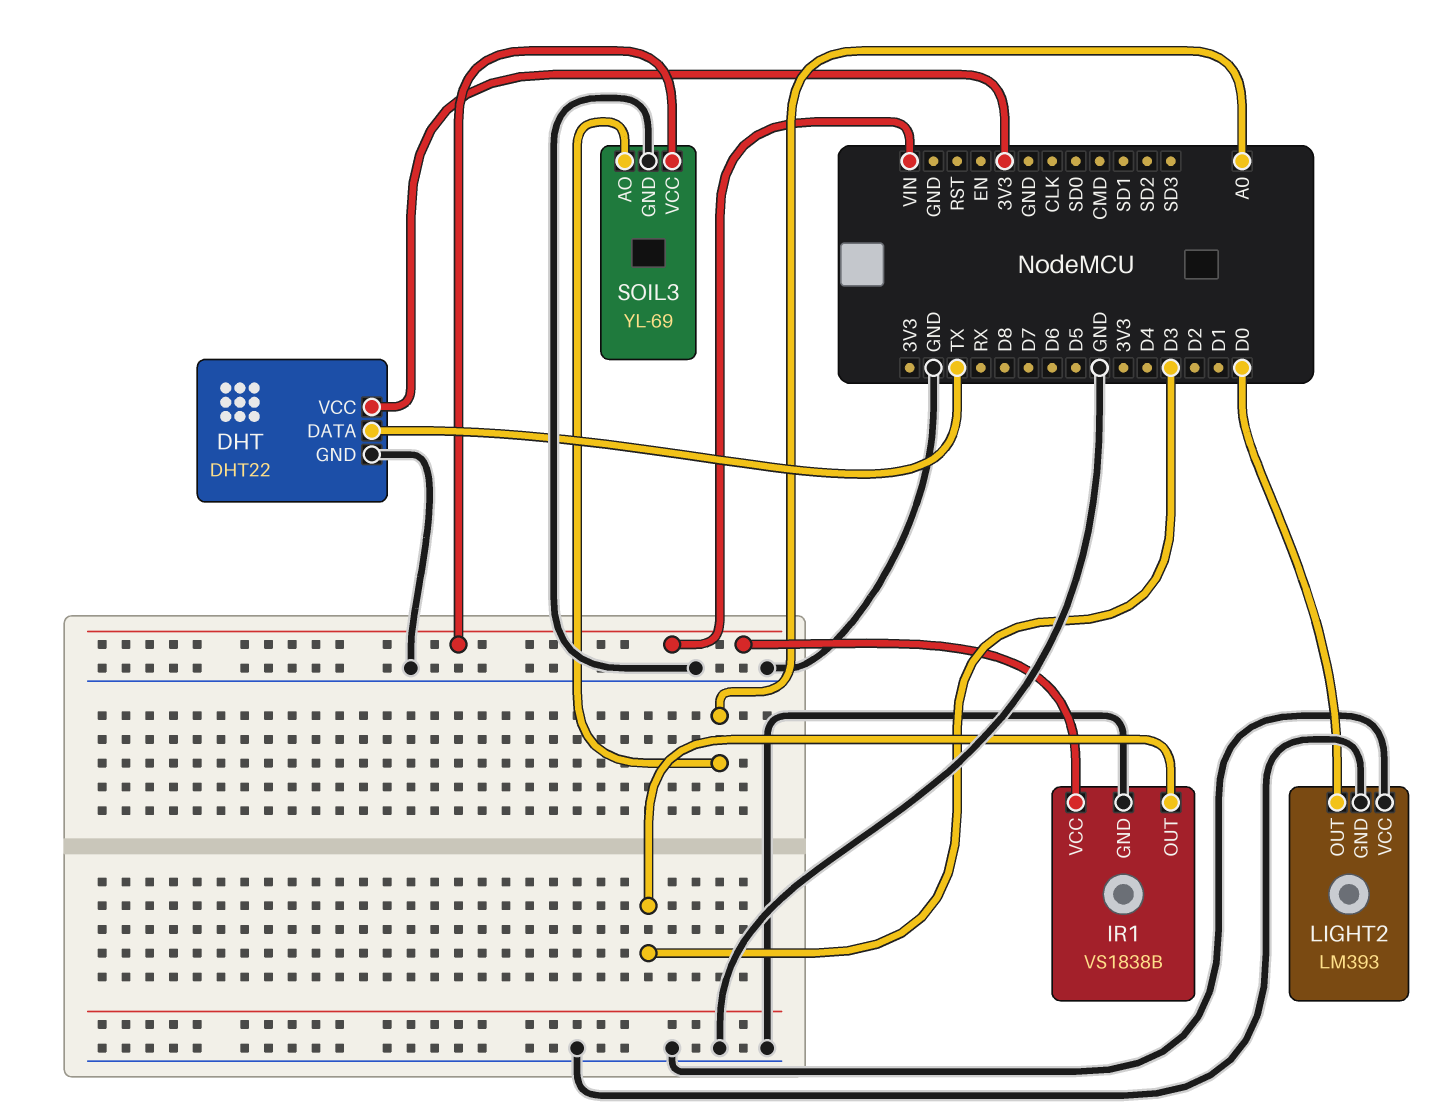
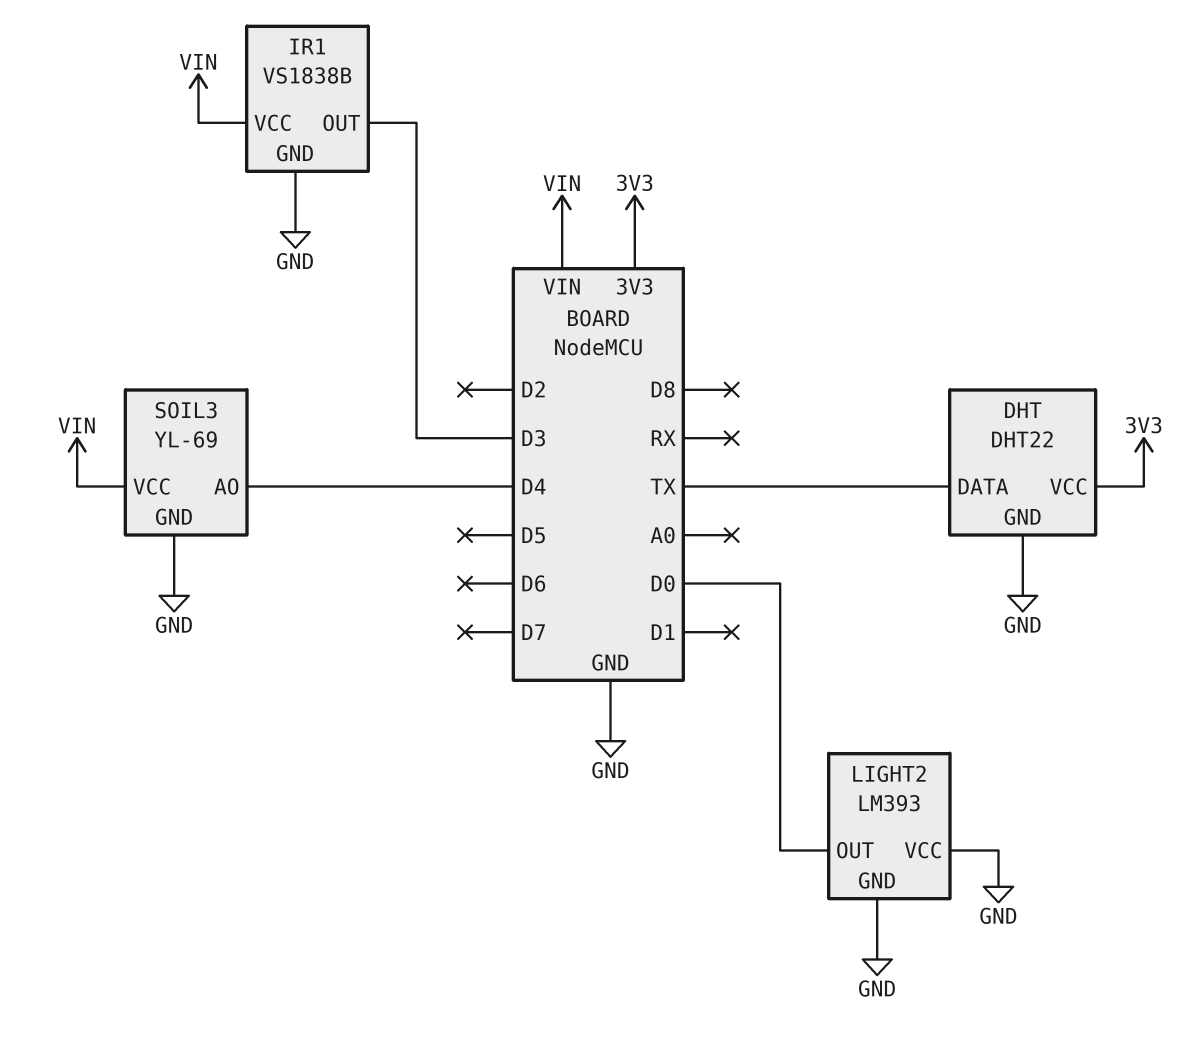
SOIL3 pin AO: A0 -> D4

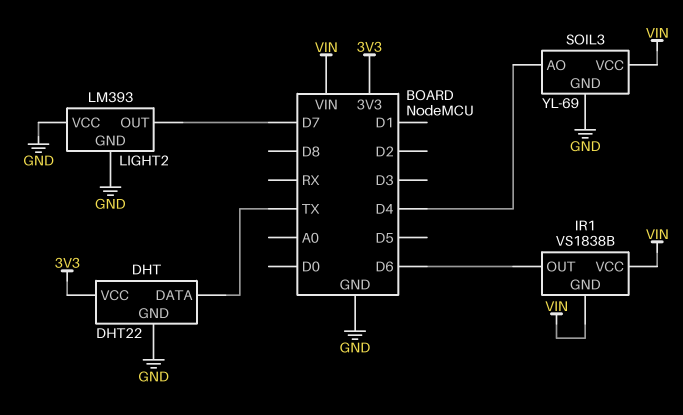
IR1 pin GND: GND -> VIN
IR1 pin OUT: D3 -> D6
LIGHT2 pin OUT: D0 -> D7

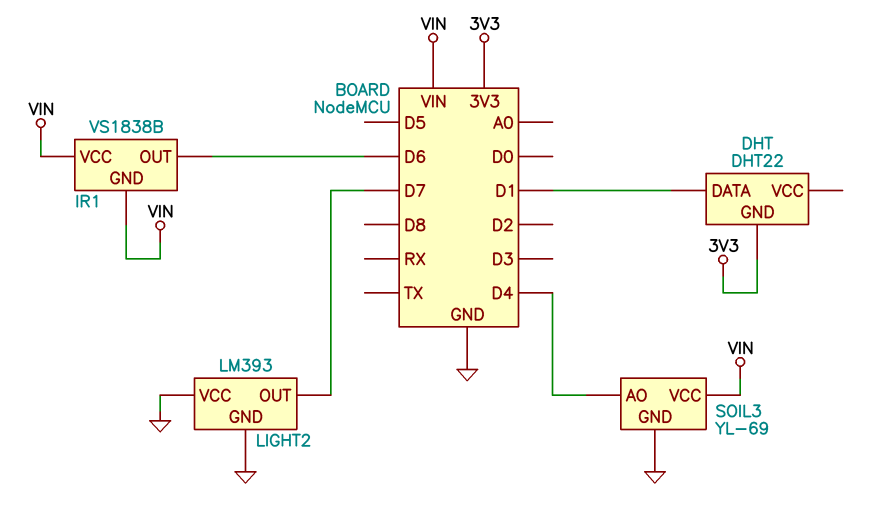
DHT pin DATA: TX -> D1
DHT pin GND: GND -> 3V3
DHT pin VCC: 3V3 -> none

